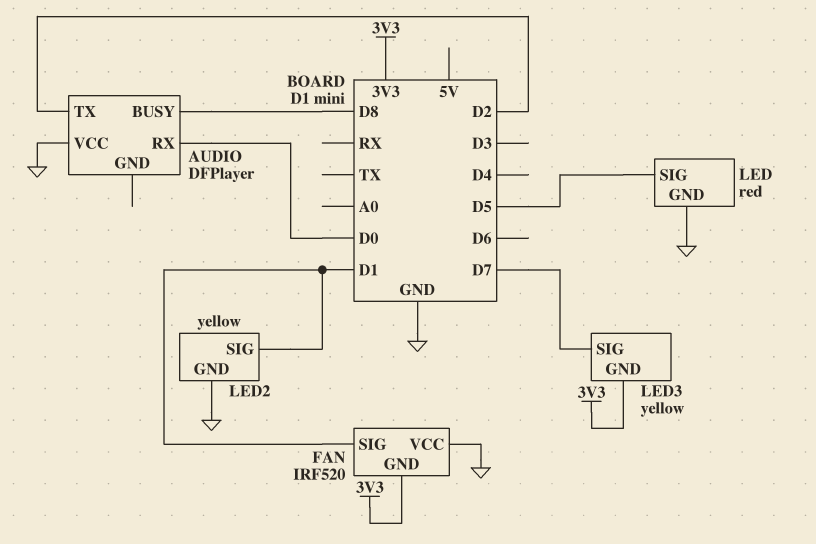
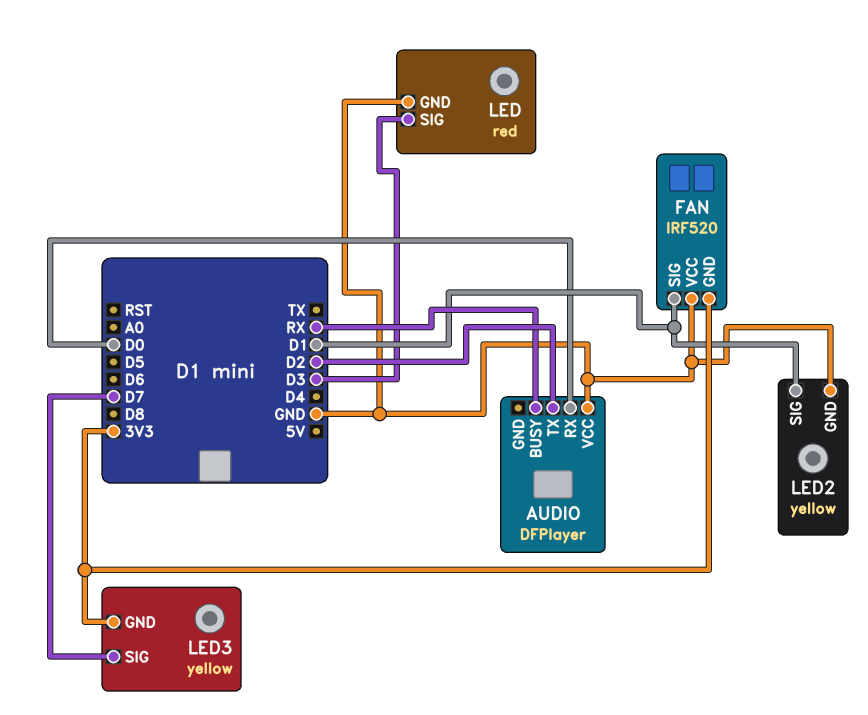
AUDIO pin BUSY: D8 -> RX
LED pin SIG: D5 -> D3

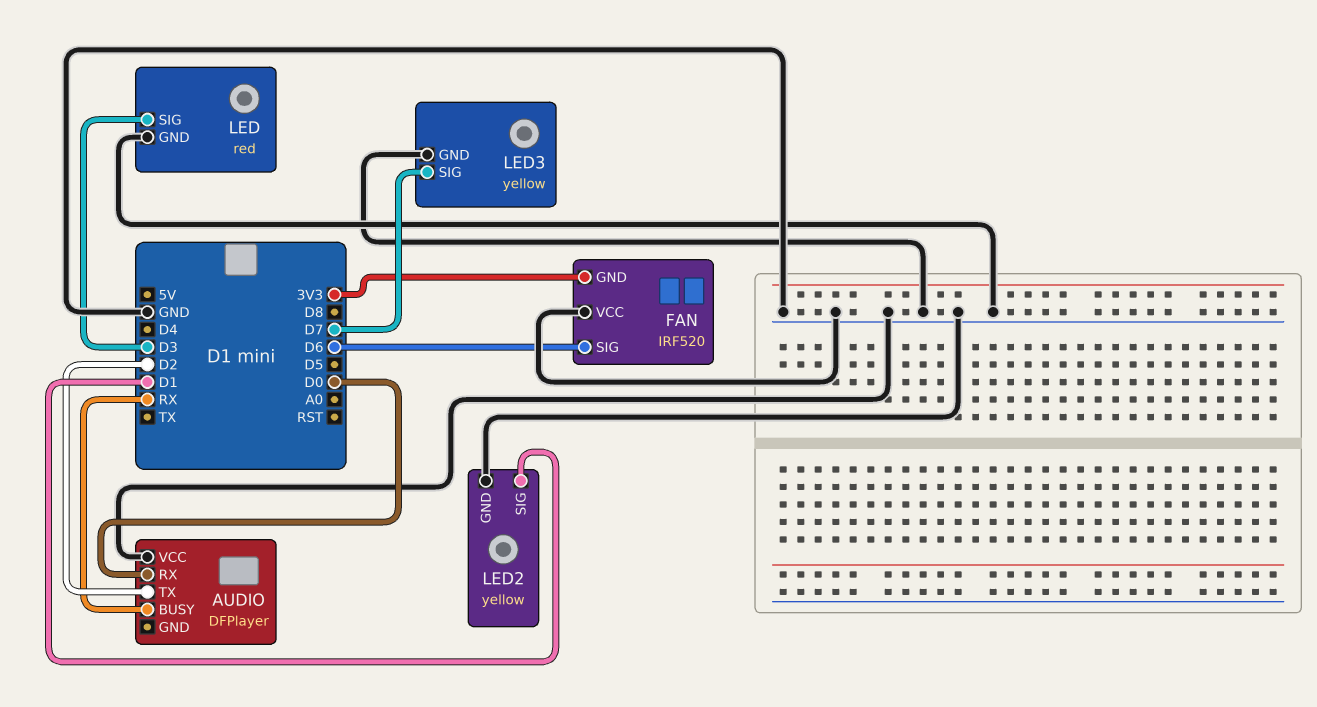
FAN pin SIG: D1 -> D6
LED3 pin GND: 3V3 -> GND

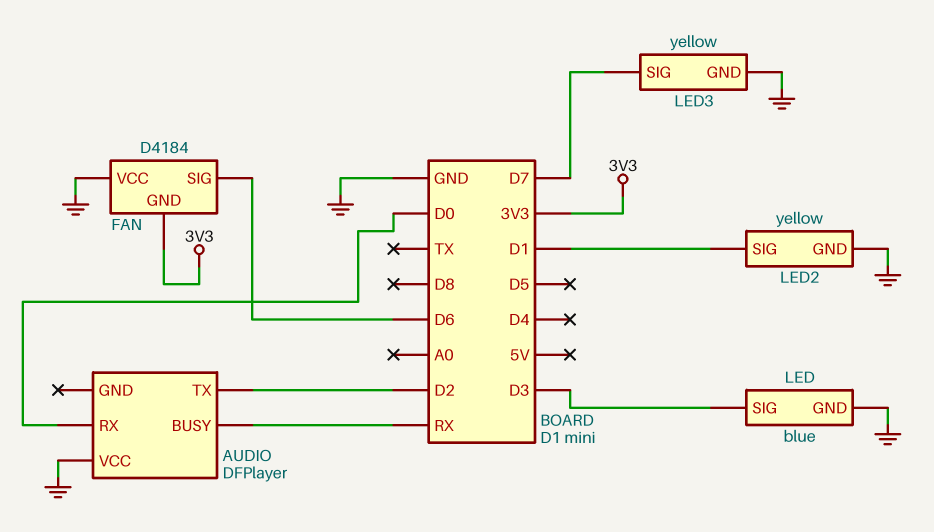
FAN: IRF520 -> D4184
LED: red -> blue

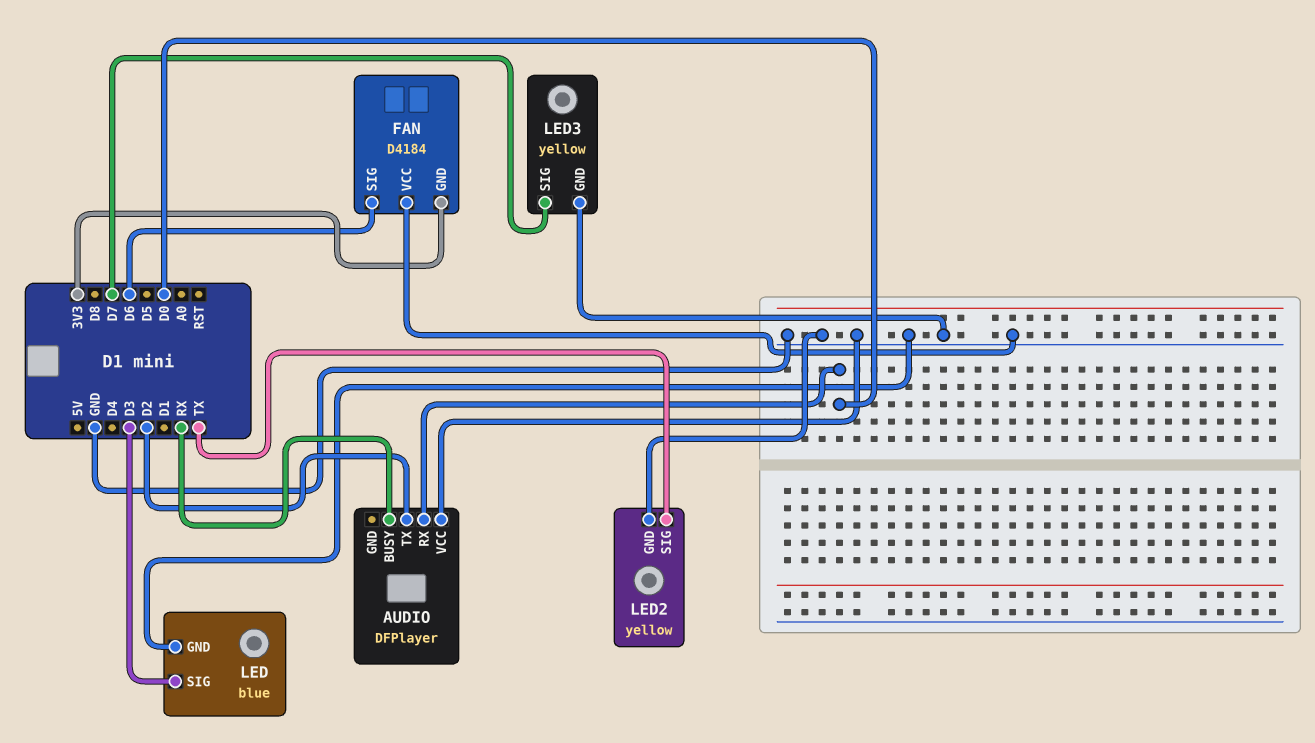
LED2 pin SIG: D1 -> TX

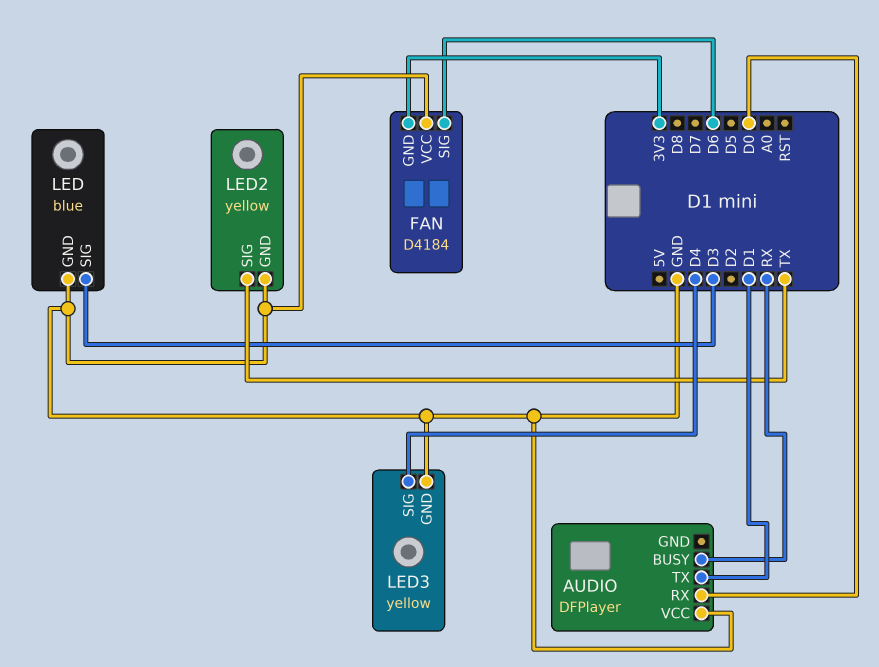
AUDIO pin TX: D2 -> D1
LED3 pin SIG: D7 -> D4

